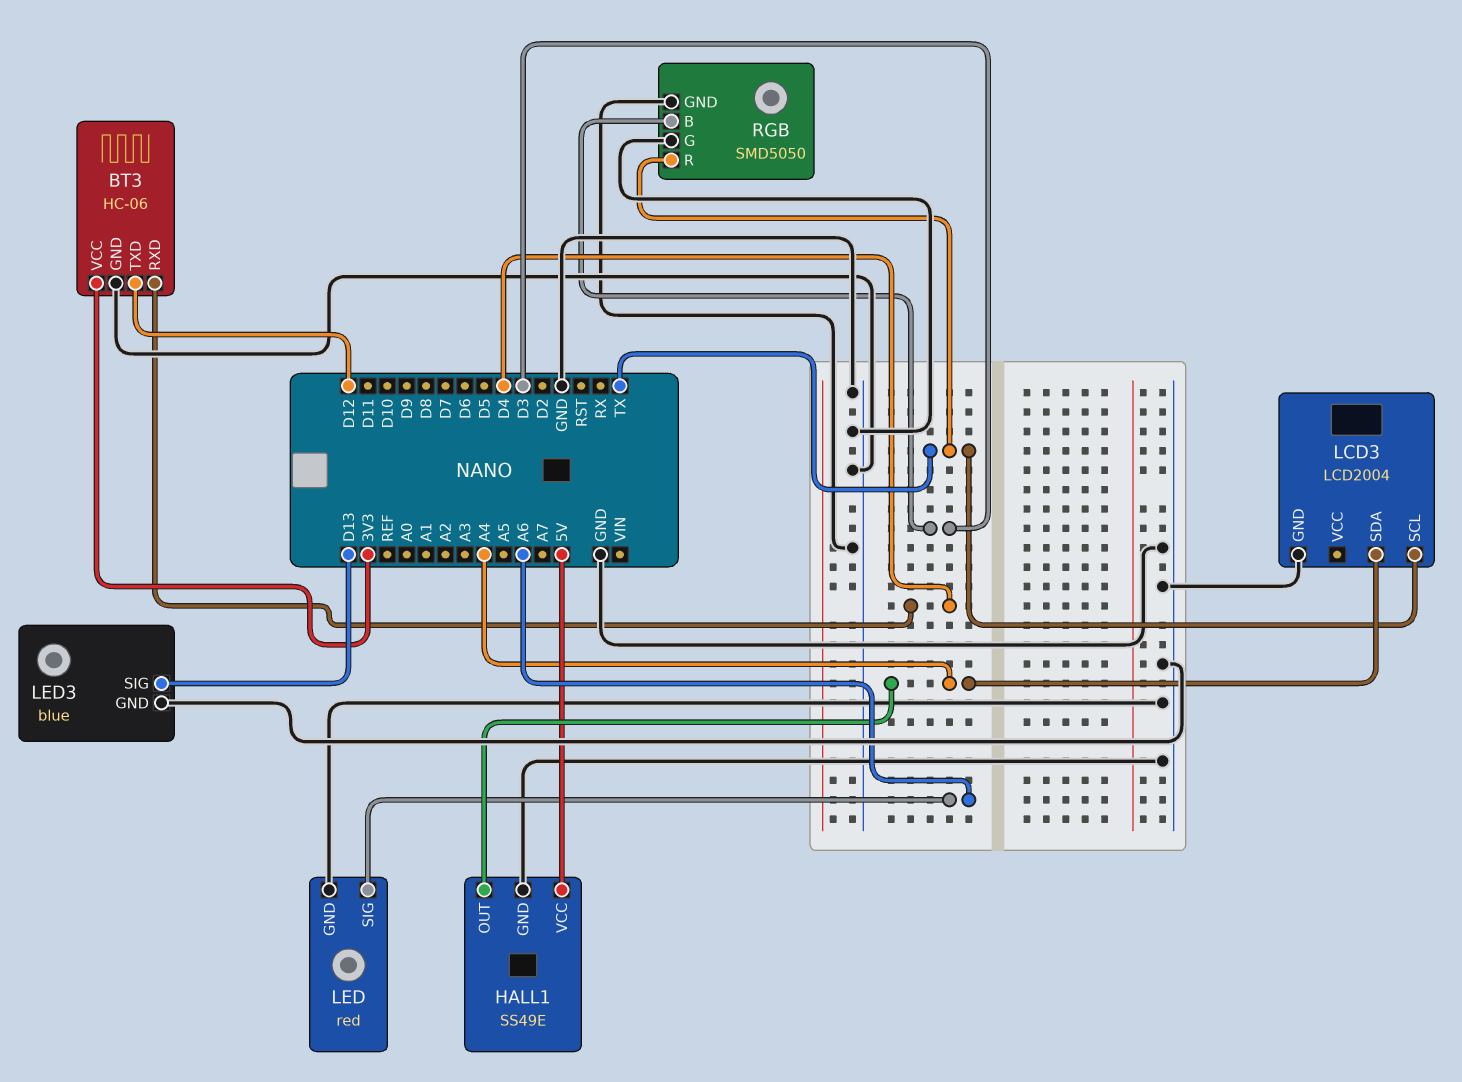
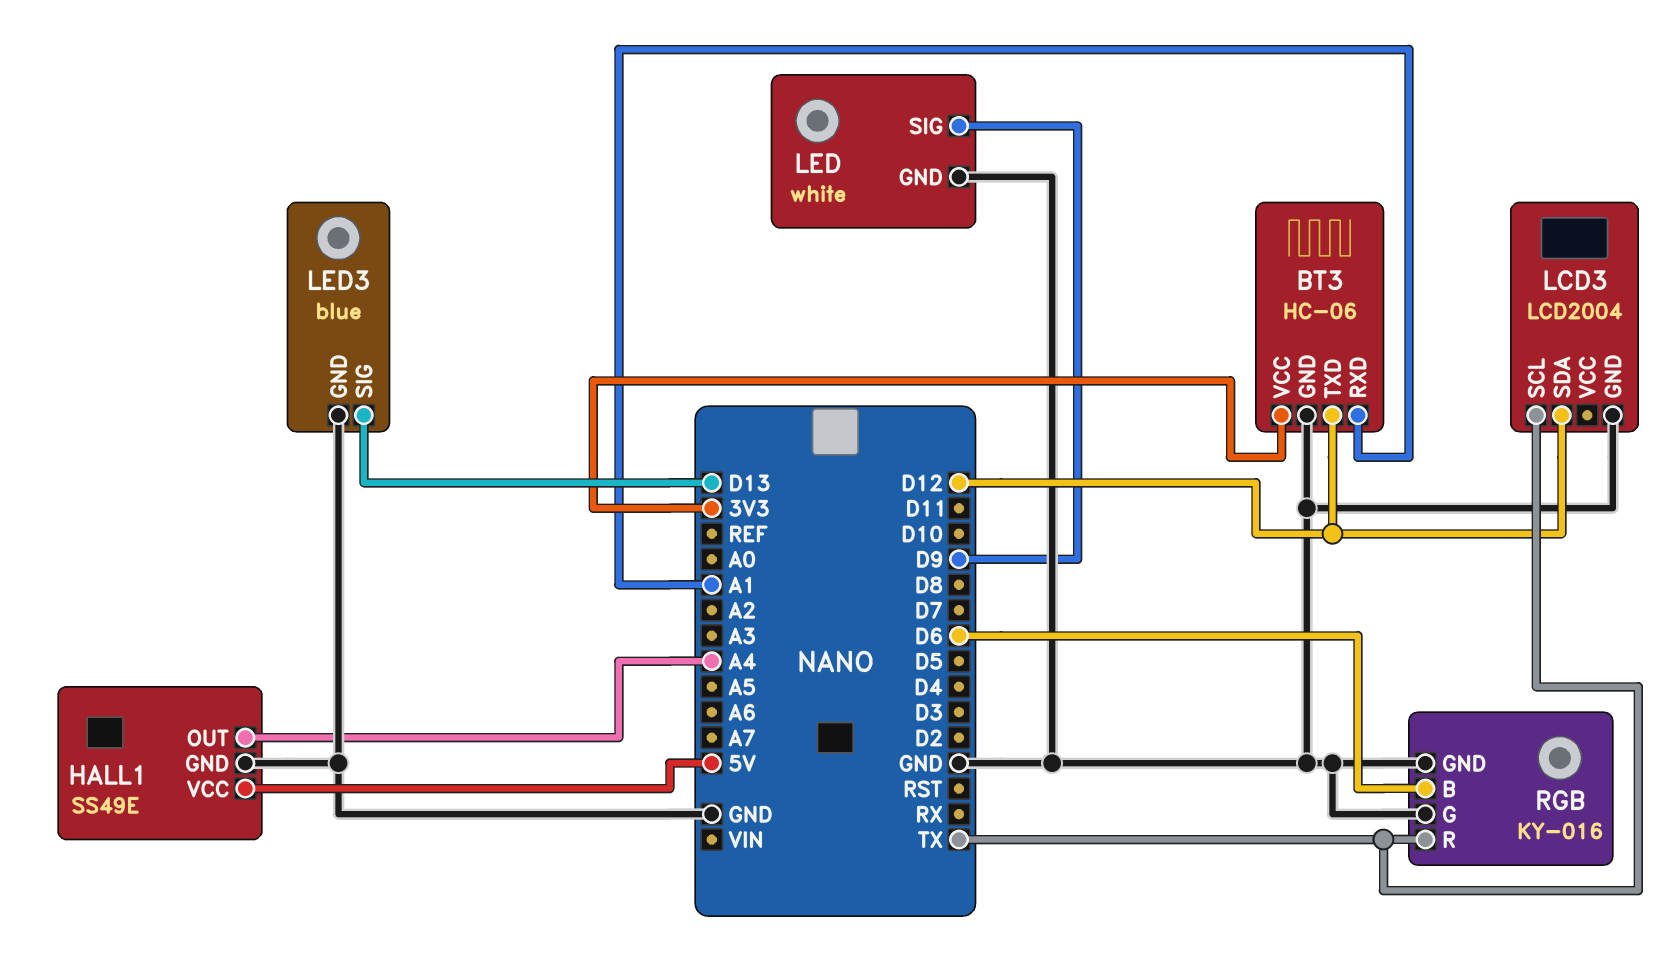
BT3 pin RXD: D4 -> A1
LCD3 pin SDA: A4 -> D12
LED: red -> white
LED pin SIG: A6 -> D9
RGB: SMD5050 -> KY-016
RGB pin B: D3 -> D6

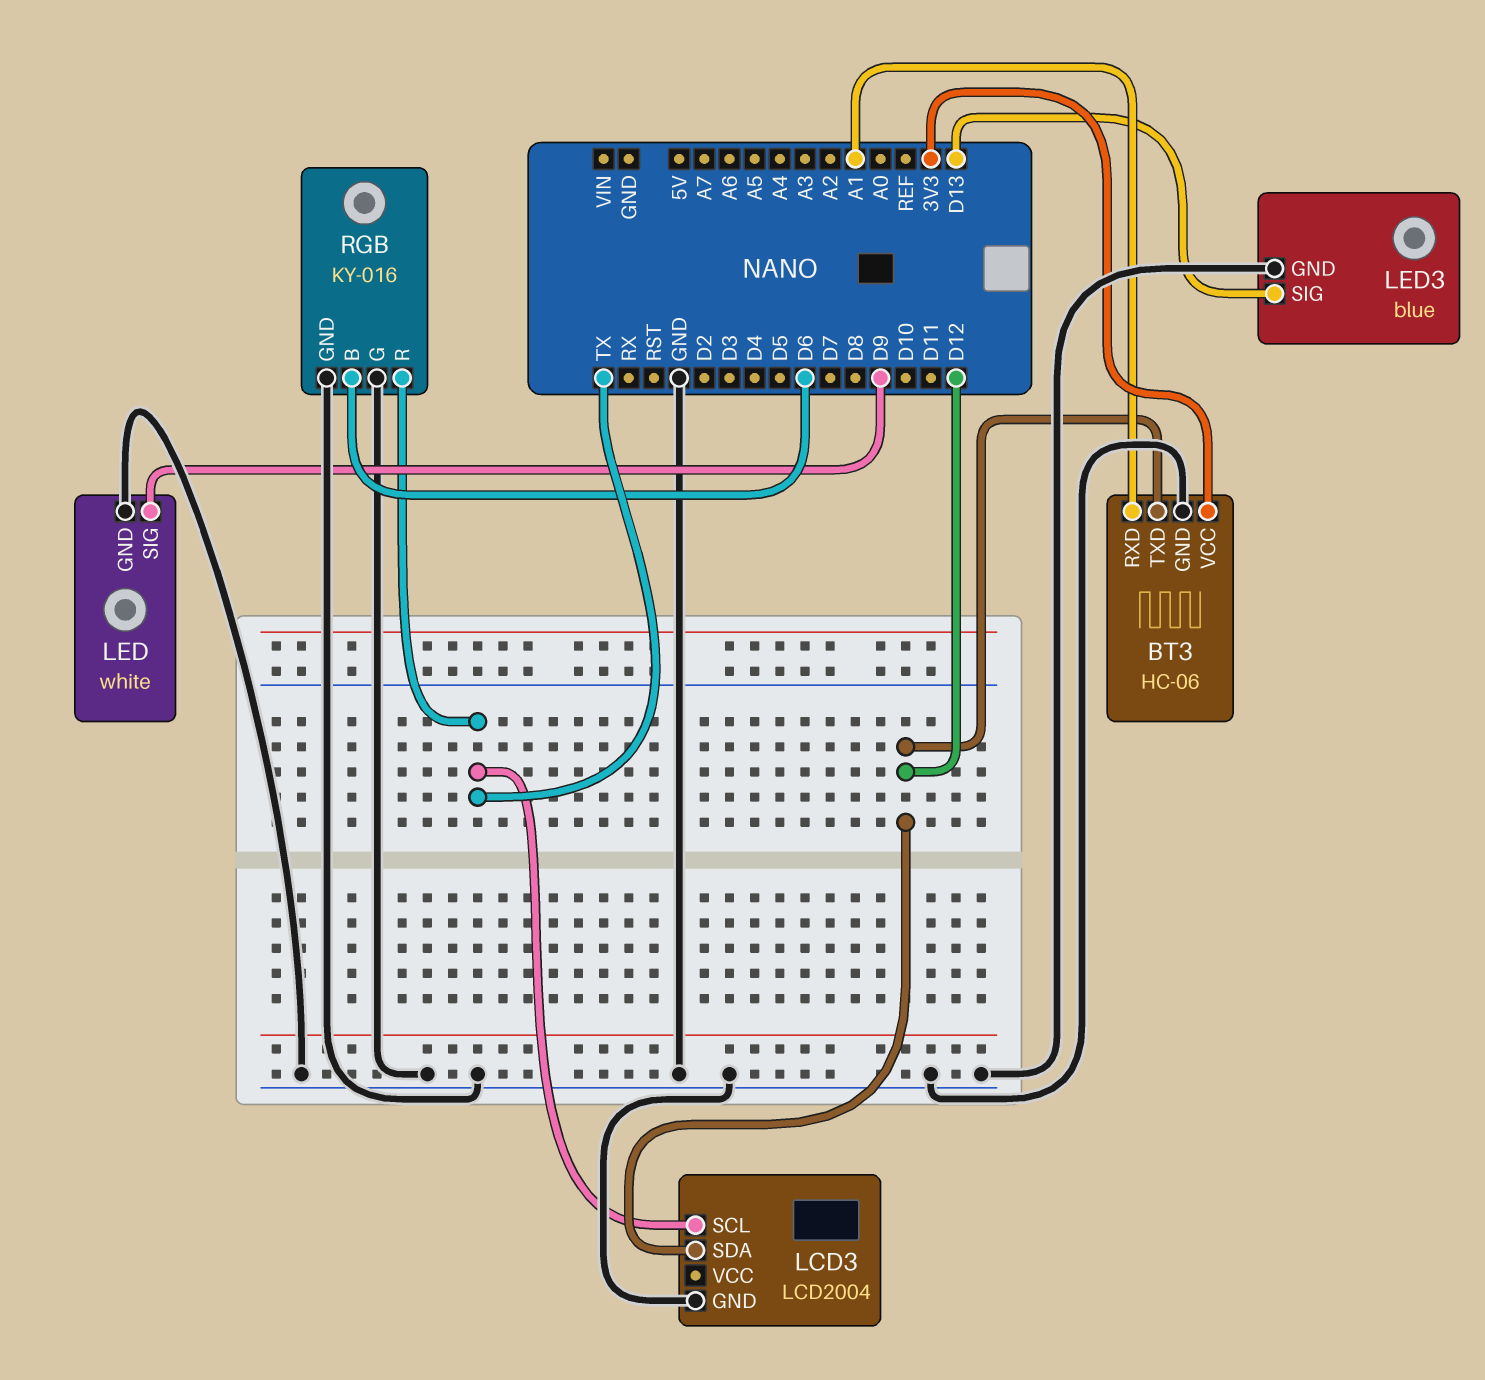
HALL1: SS49E -> none
HALL1 pin GND: GND -> none
HALL1 pin OUT: A4 -> none
HALL1 pin VCC: 5V -> none

